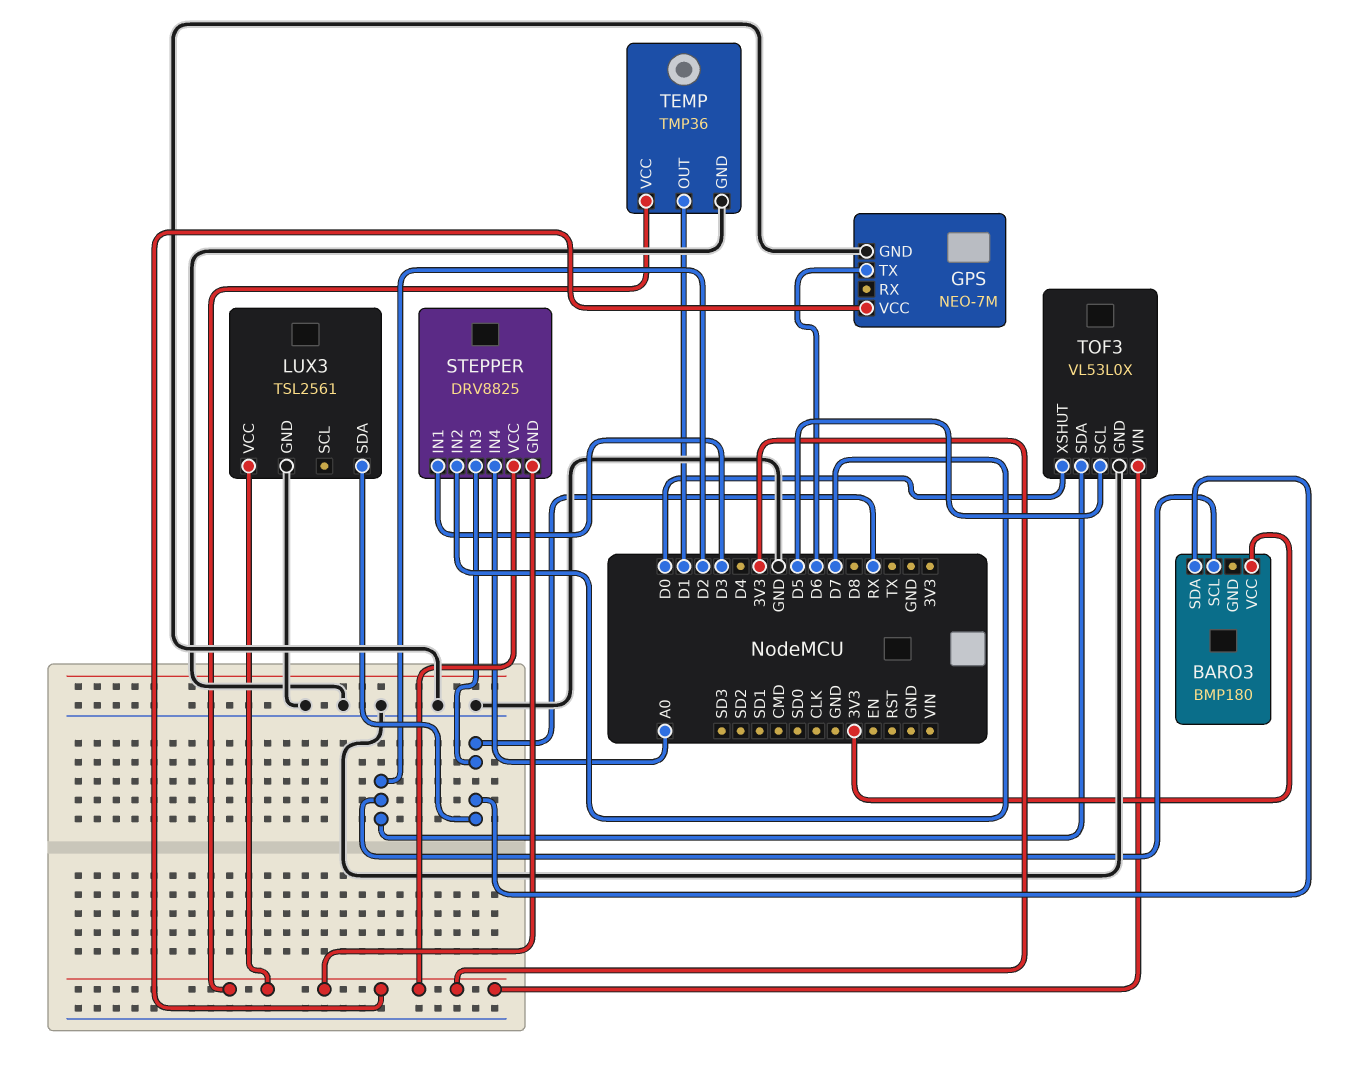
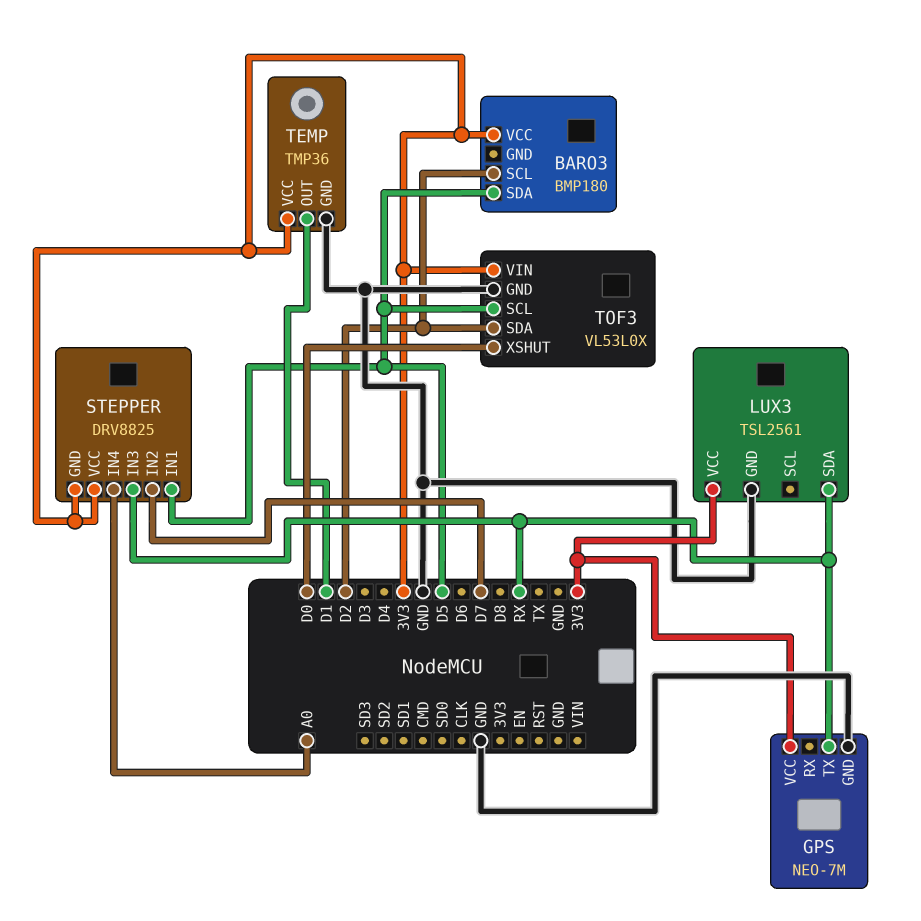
BARO3 pin SDA: RX -> D5
GPS pin TX: D6 -> RX
STEPPER pin IN1: D3 -> D5

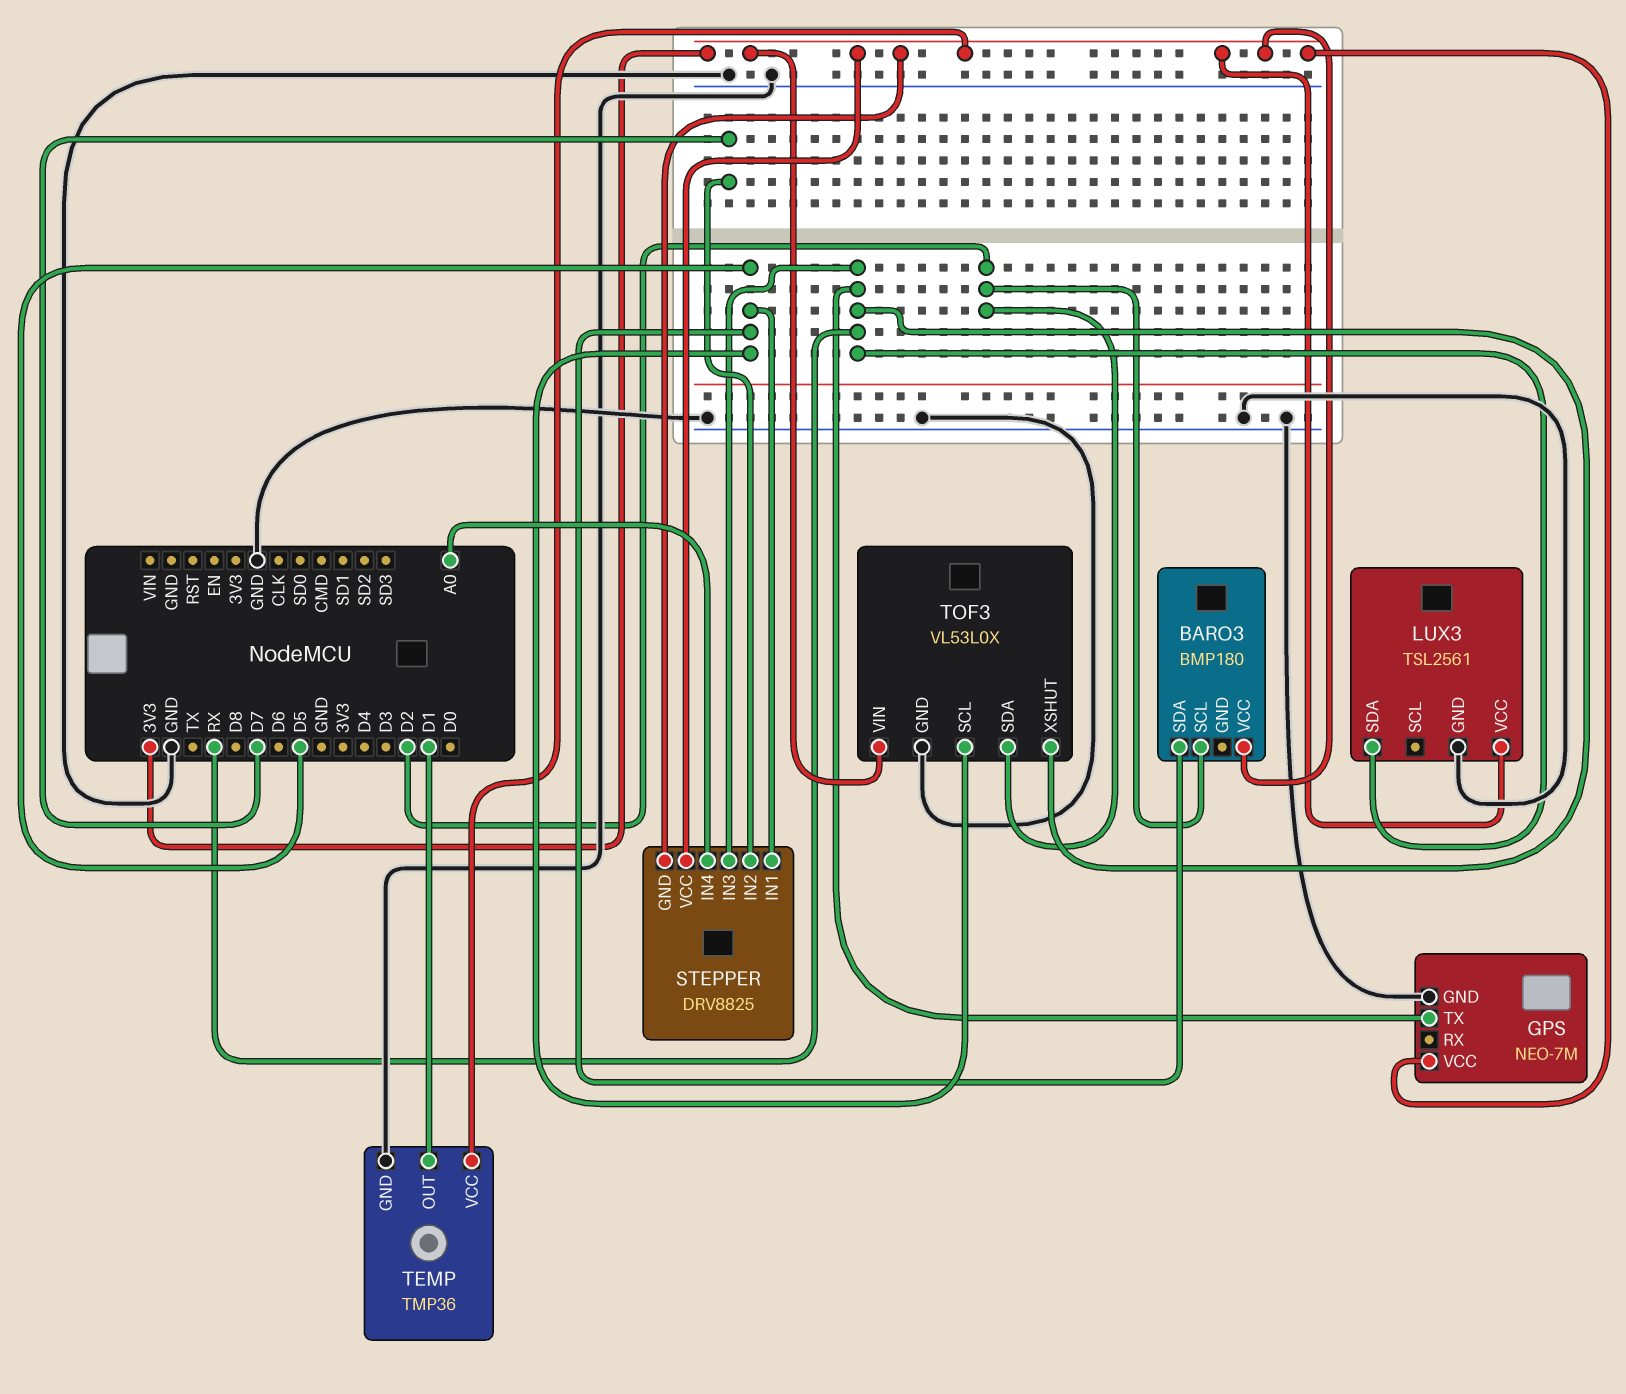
TOF3 pin XSHUT: D0 -> RX

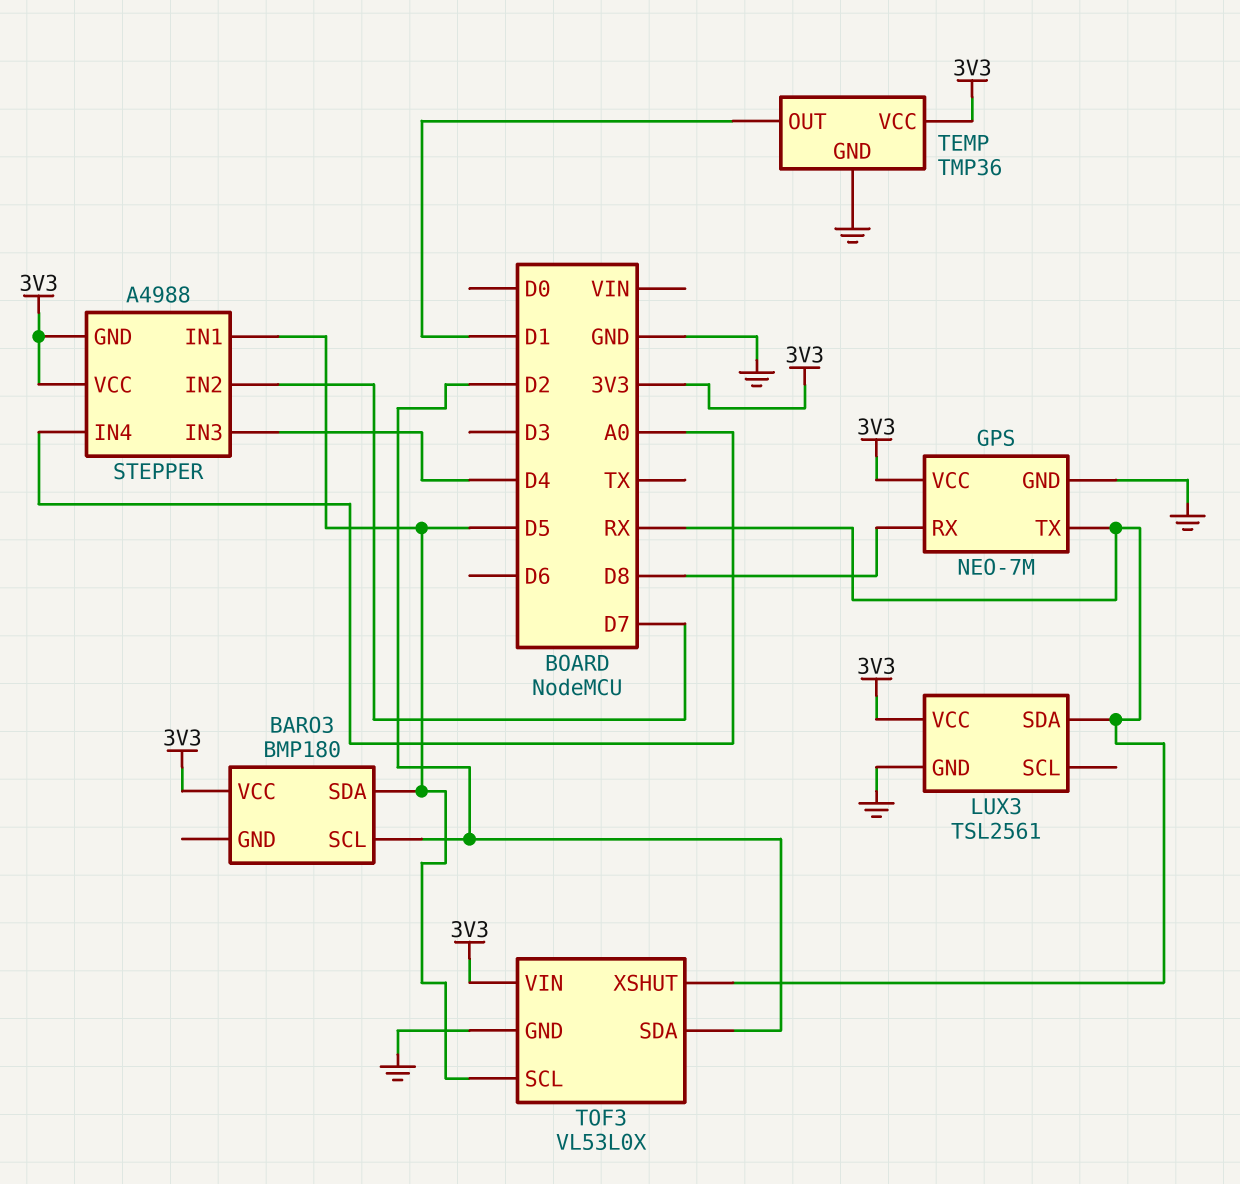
GPS pin RX: none -> D8
STEPPER: DRV8825 -> A4988
STEPPER pin IN3: RX -> D4

